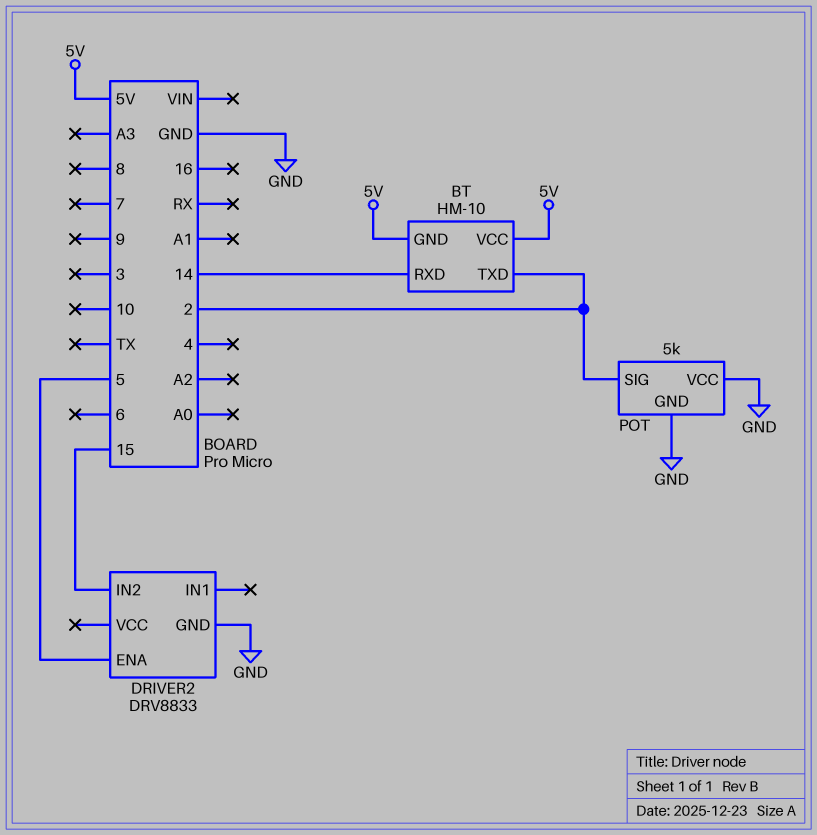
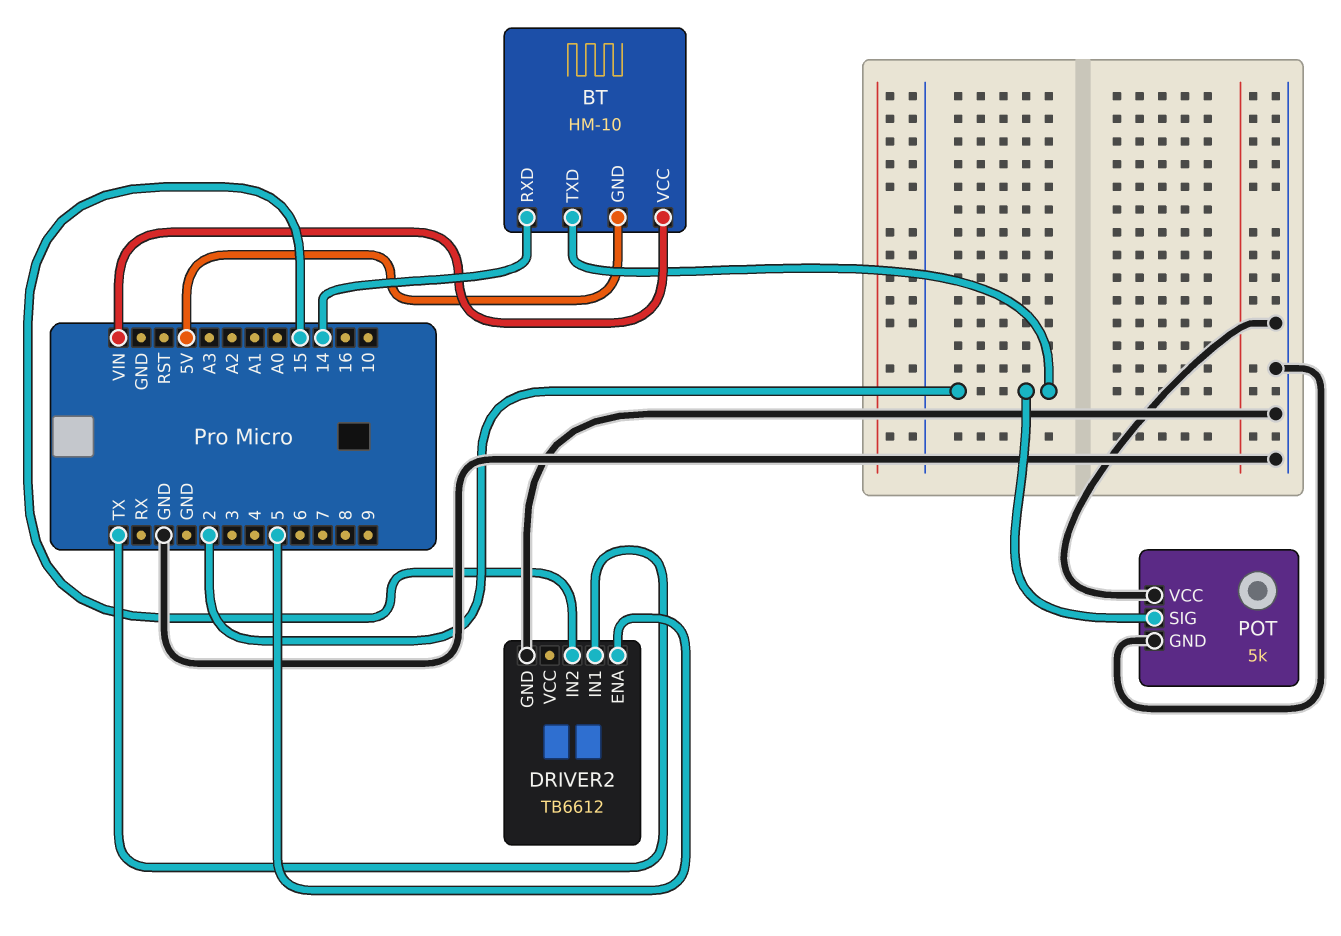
BT pin VCC: 5V -> VIN
DRIVER2: DRV8833 -> TB6612
DRIVER2 pin IN1: none -> TX

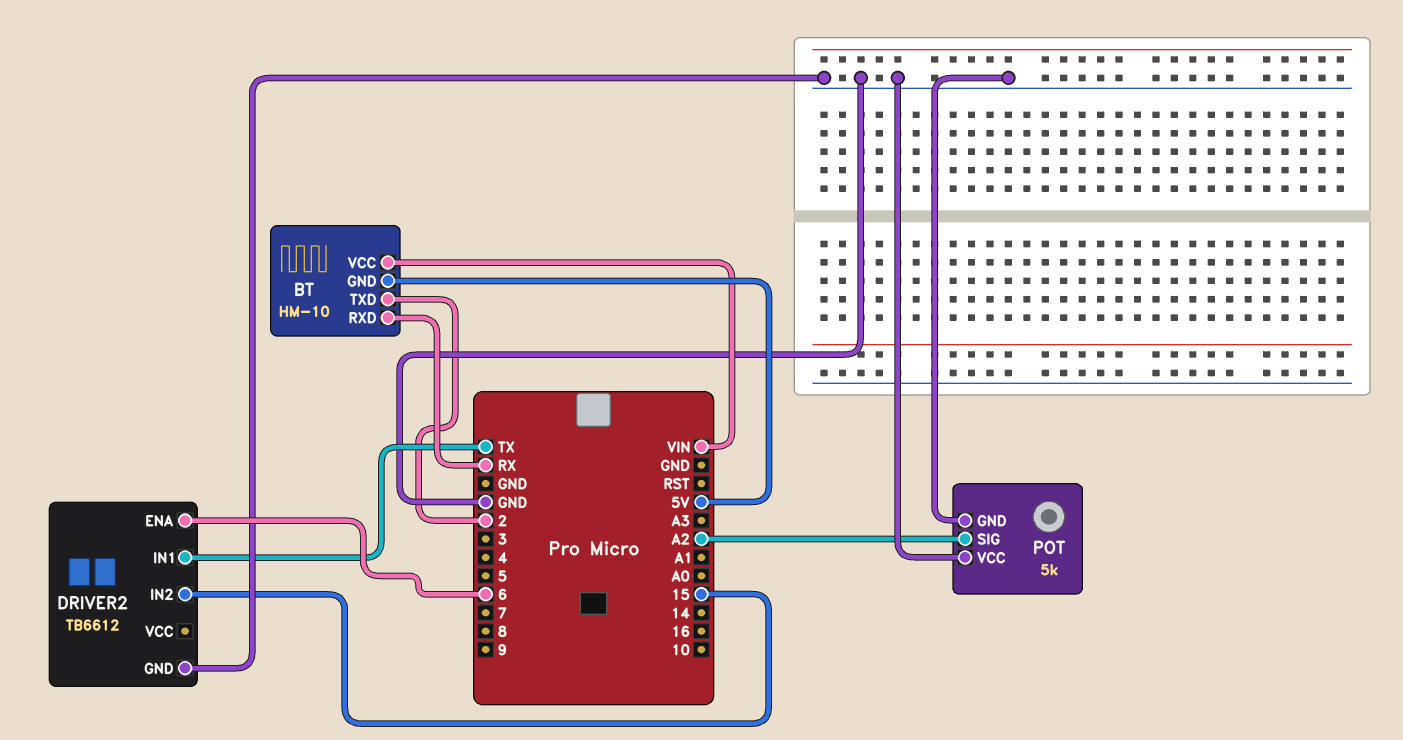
BT pin RXD: 14 -> RX
DRIVER2 pin ENA: 5 -> 6
POT pin SIG: 2 -> A2

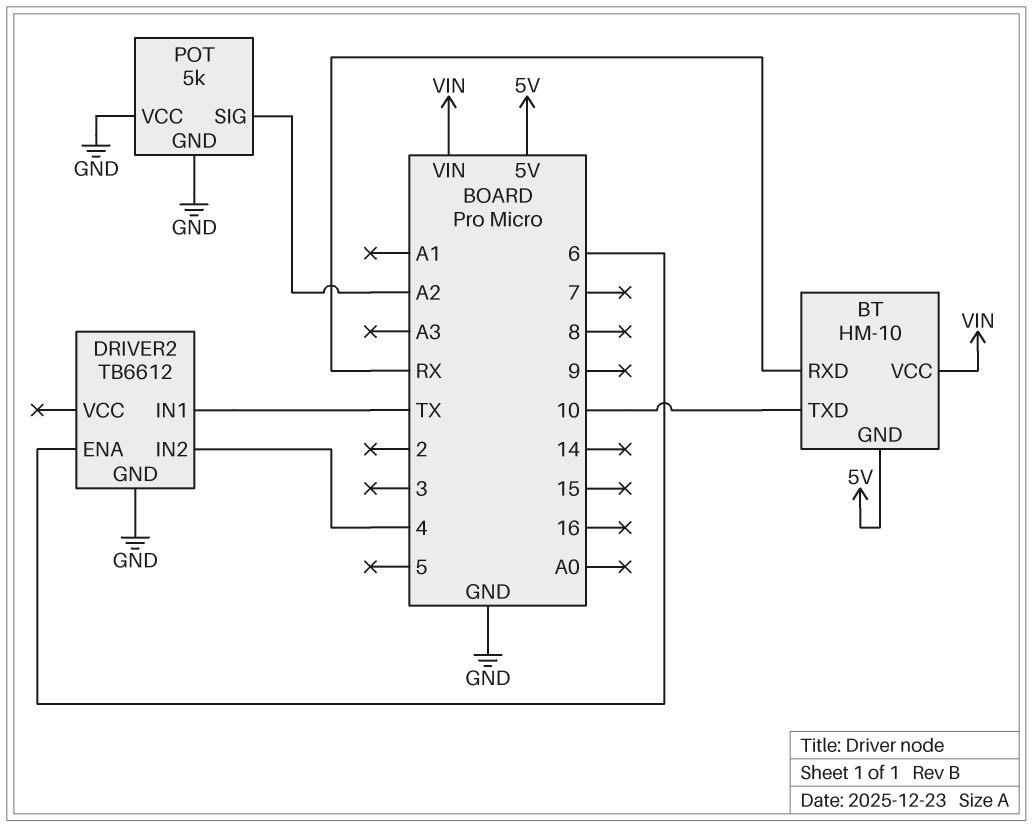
BT pin TXD: 2 -> 10
DRIVER2 pin IN2: 15 -> 4

